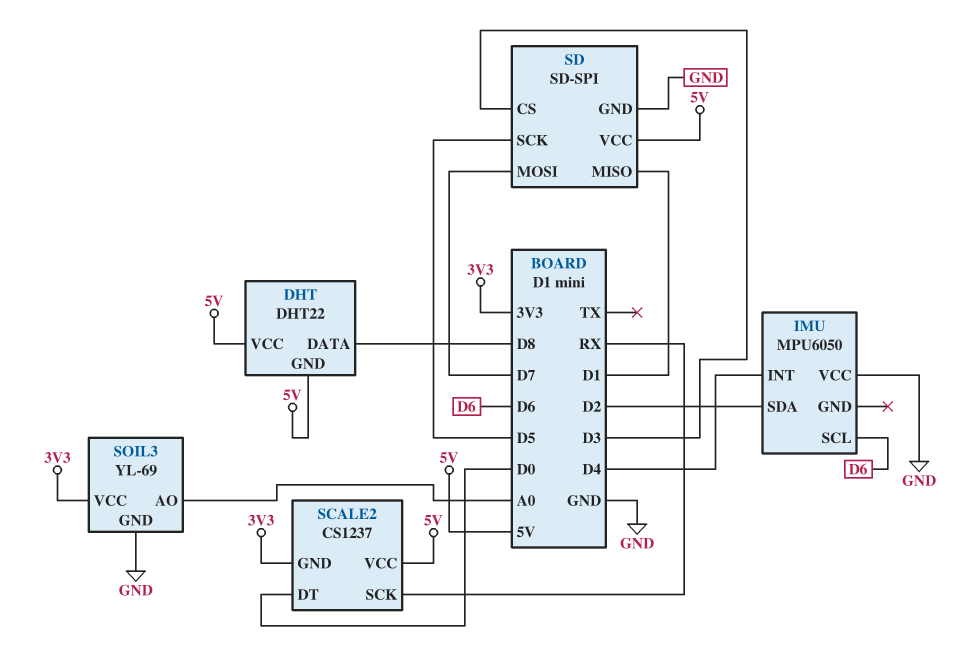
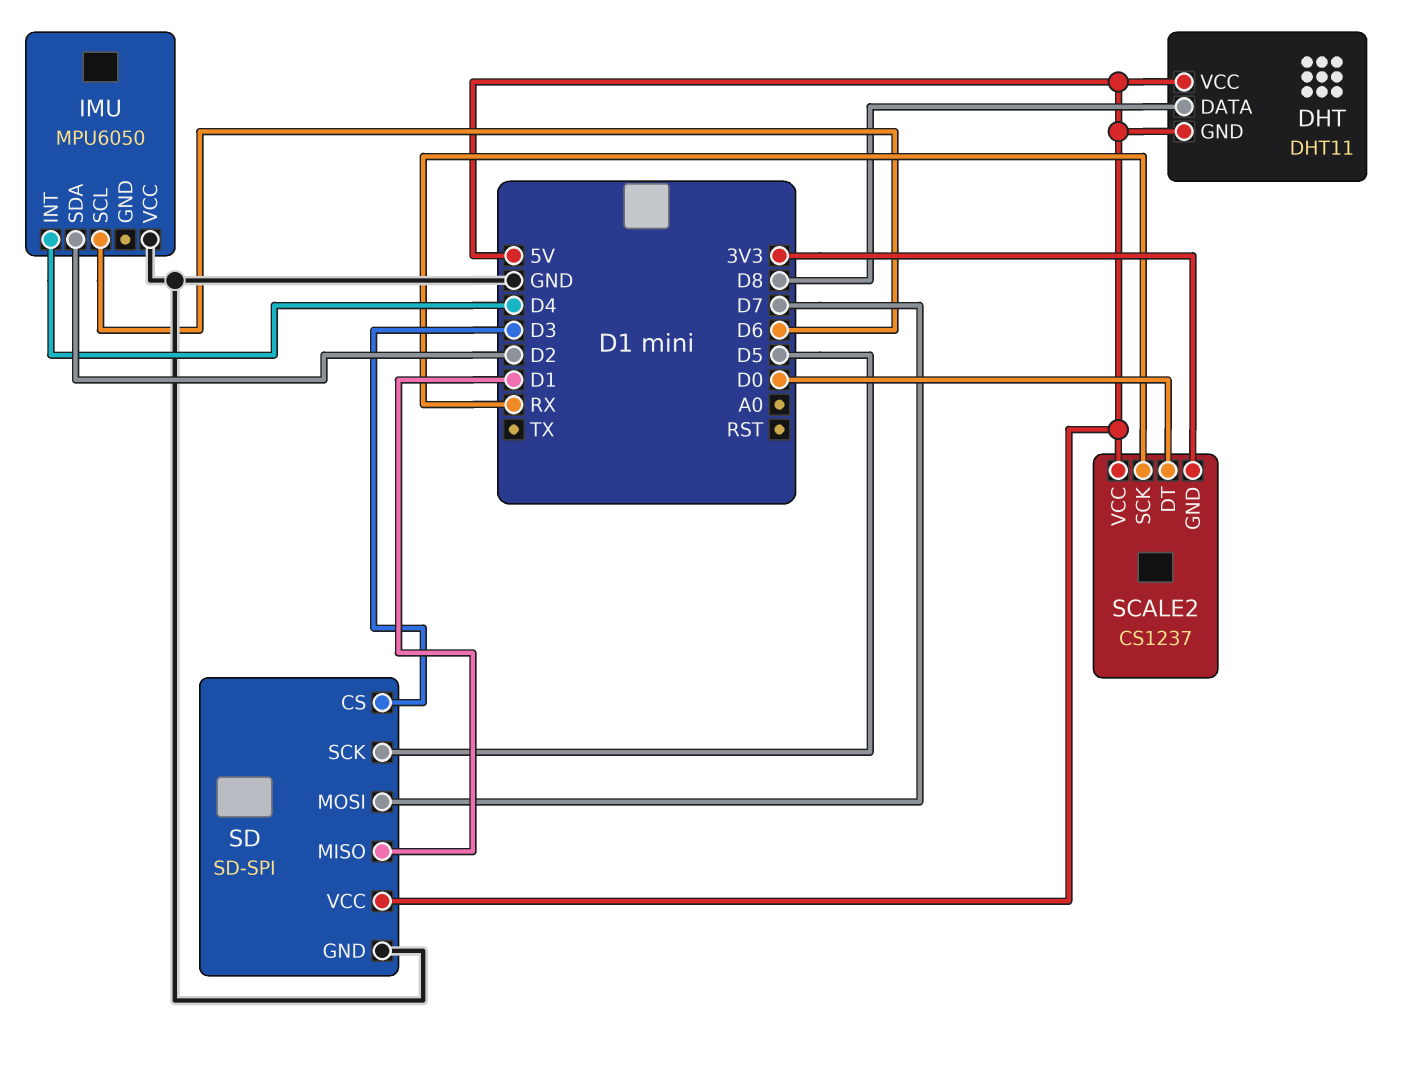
DHT: DHT22 -> DHT11
SOIL3: YL-69 -> none
SOIL3 pin AO: A0 -> none
SOIL3 pin GND: GND -> none
SOIL3 pin VCC: 3V3 -> none

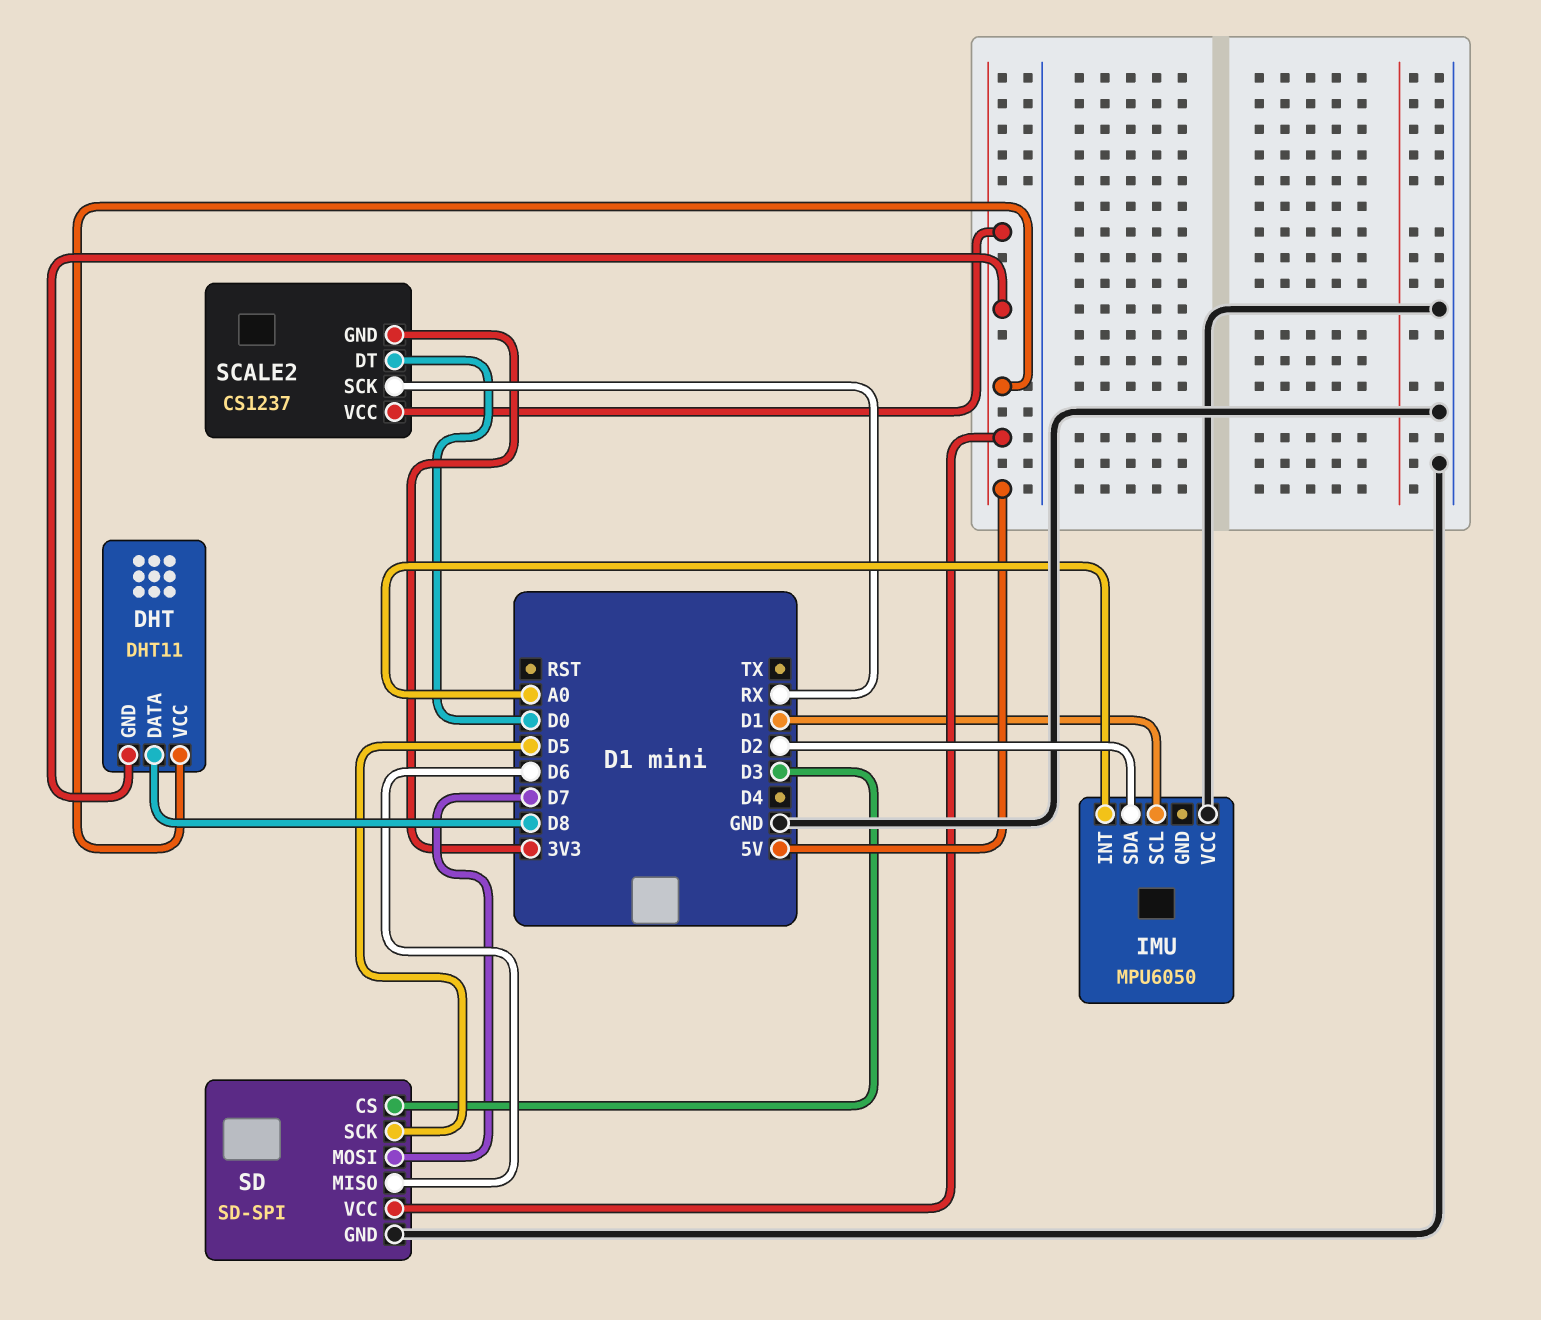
IMU pin INT: D4 -> A0
IMU pin SCL: D6 -> D1
SD pin MISO: D1 -> D6

